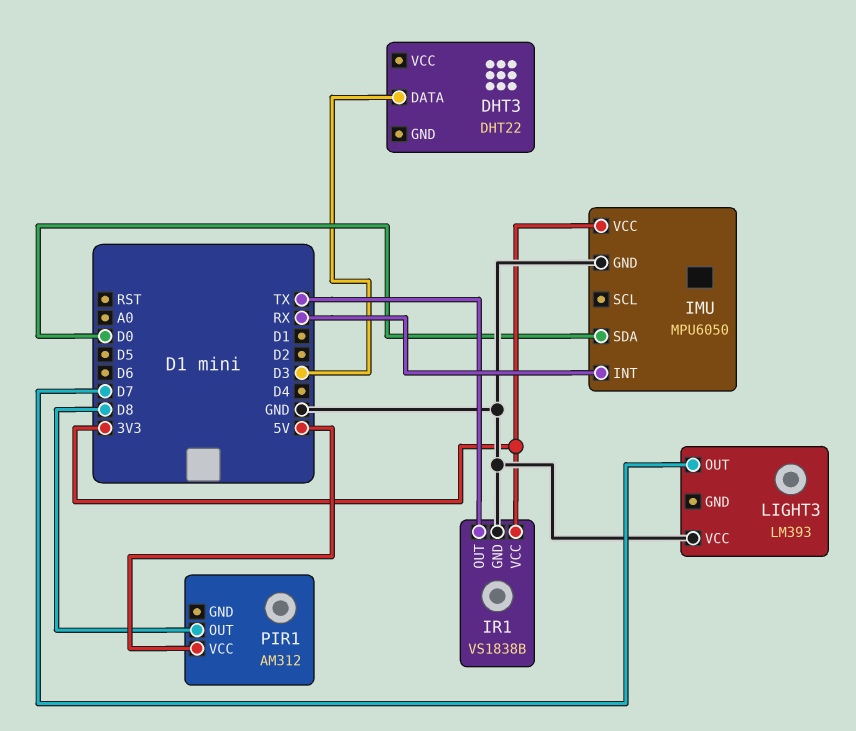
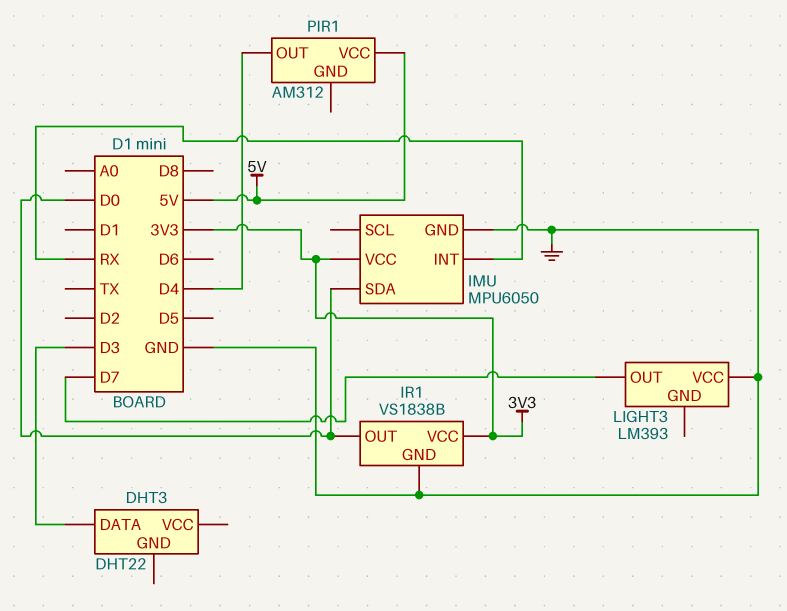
IR1 pin OUT: TX -> D0
PIR1 pin OUT: D8 -> D4

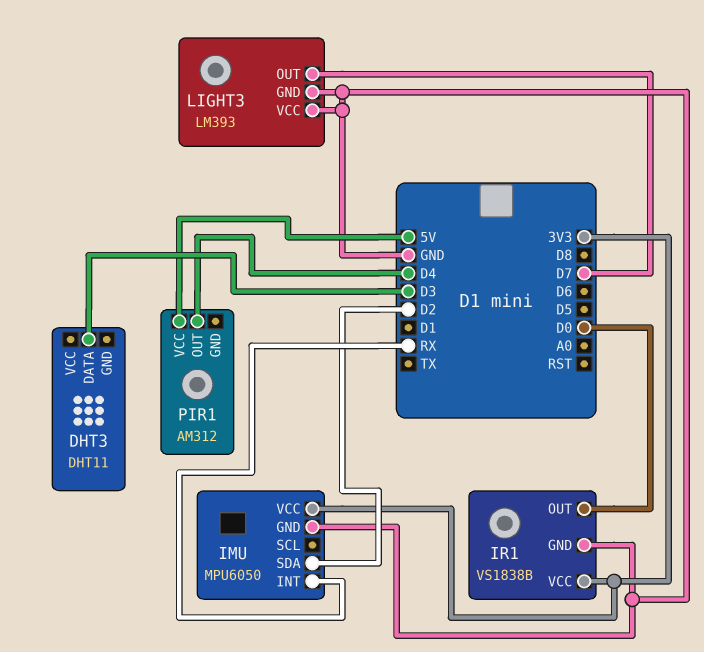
DHT3: DHT22 -> DHT11
IMU pin SDA: D0 -> D2
LIGHT3 pin GND: none -> GND

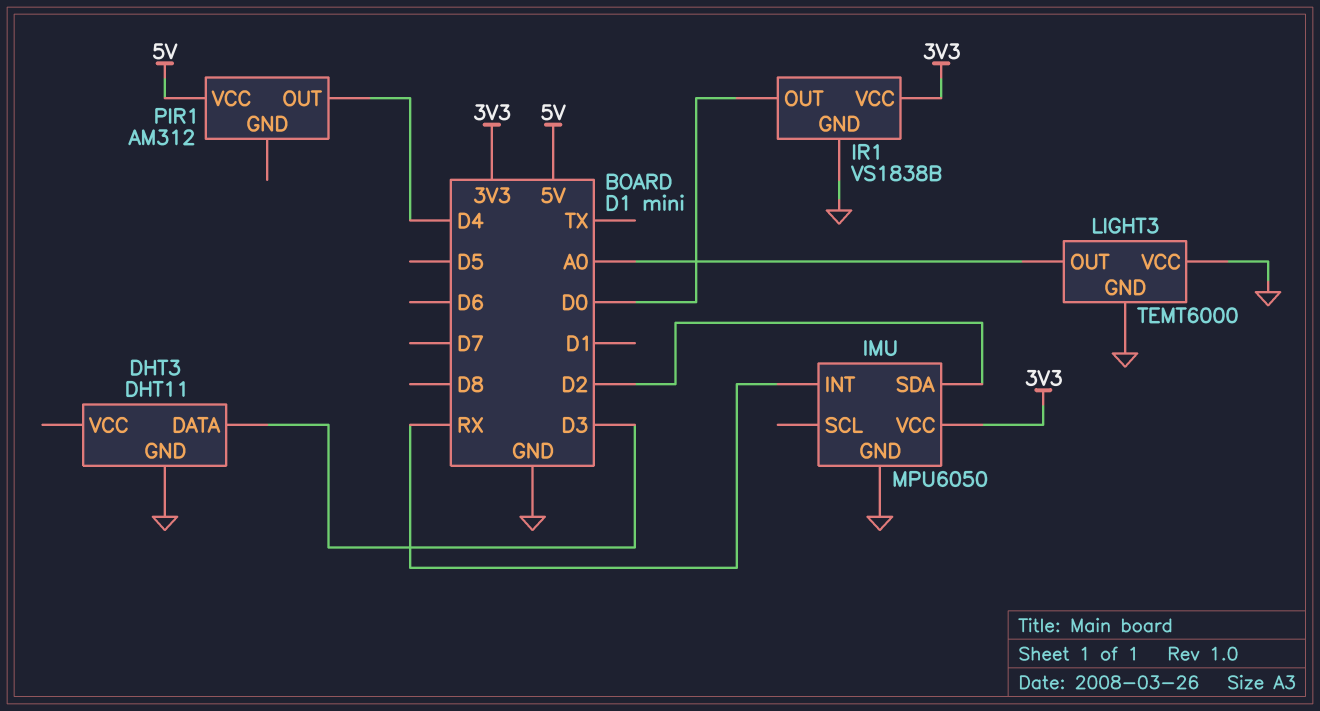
DHT3 pin GND: none -> GND
LIGHT3: LM393 -> TEMT6000
LIGHT3 pin OUT: D7 -> A0

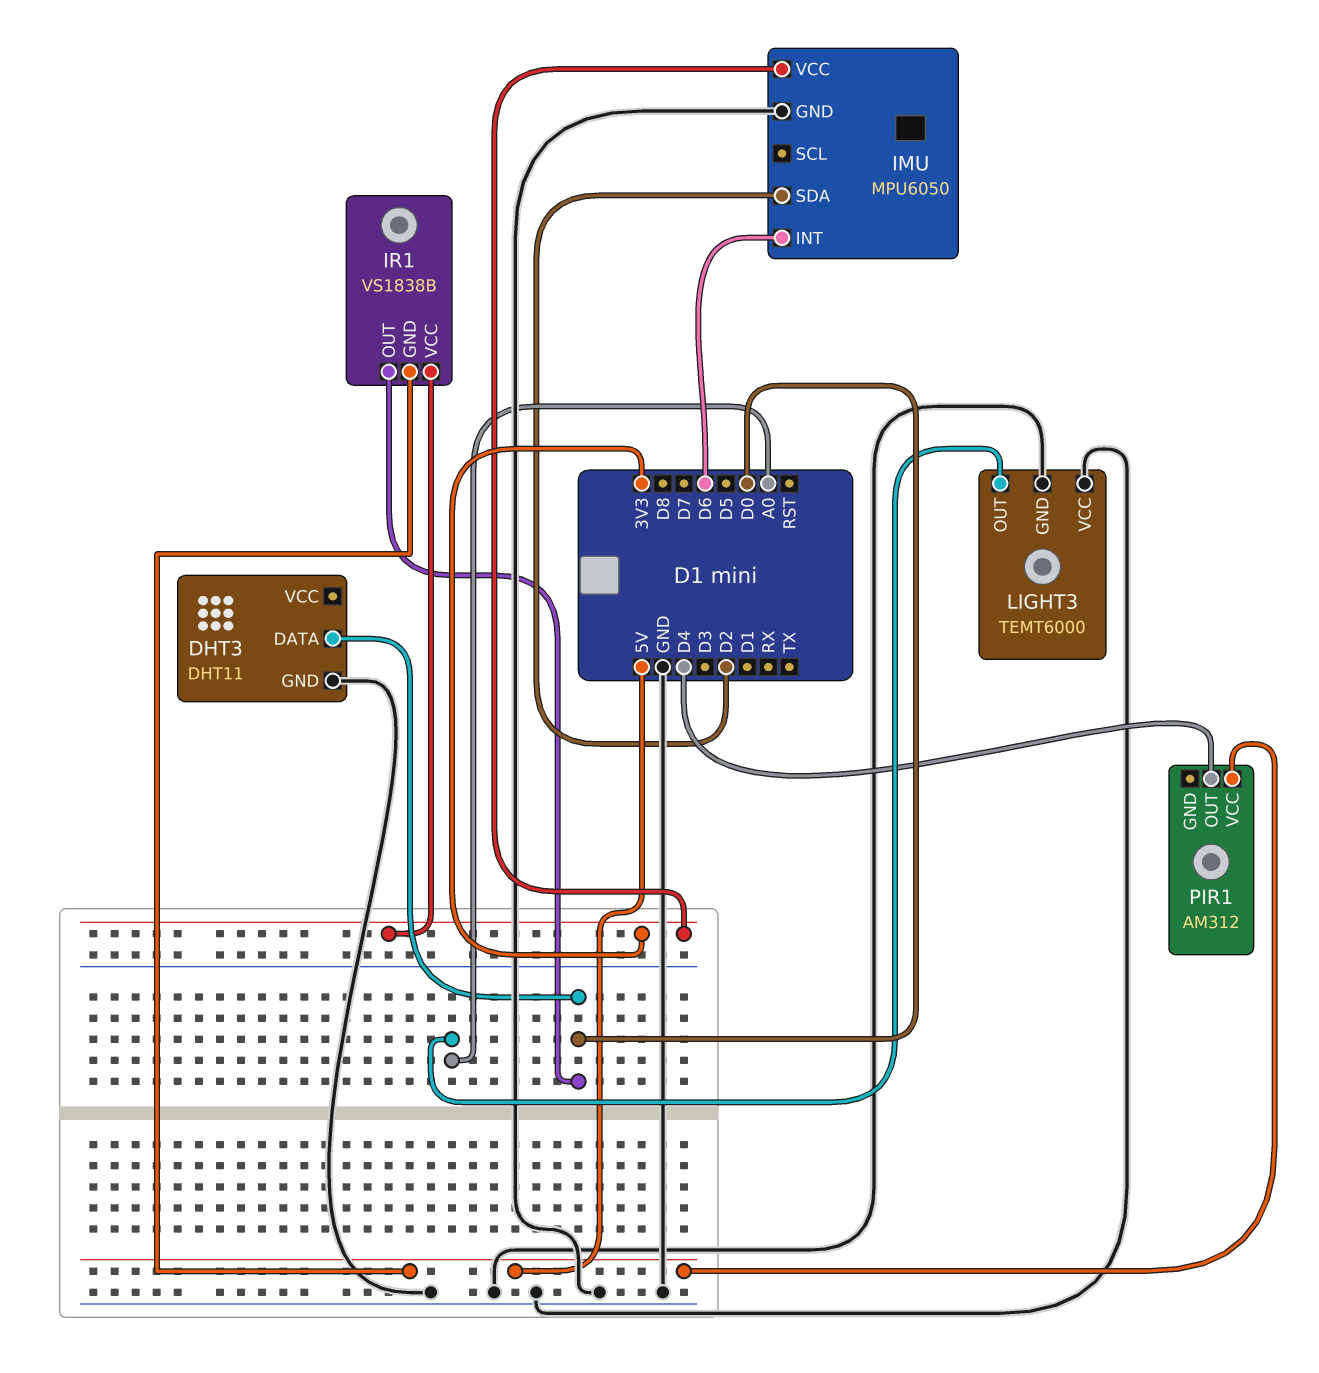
DHT3 pin DATA: D3 -> D0
IMU pin INT: RX -> D6
IR1 pin GND: GND -> 5V

